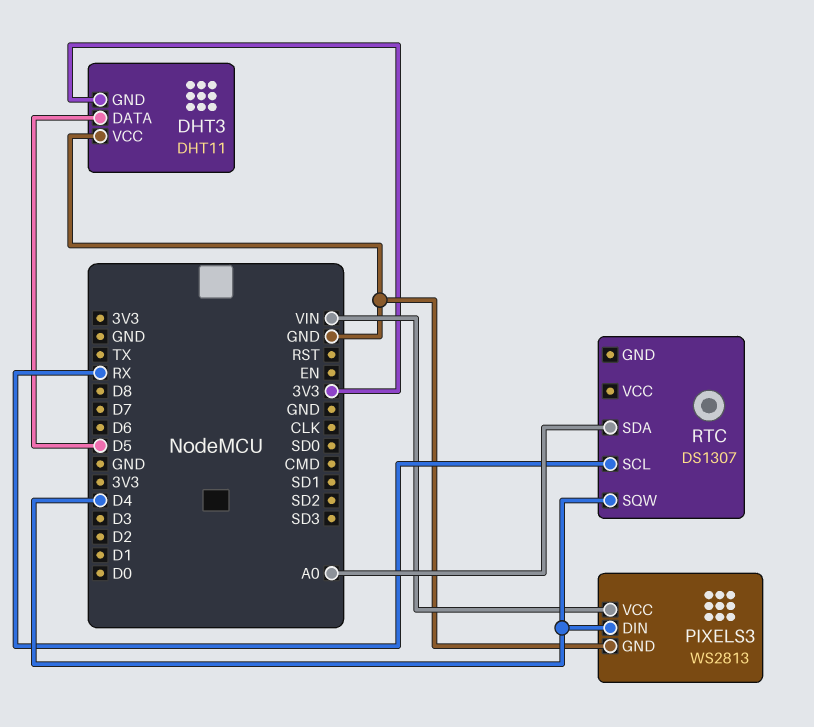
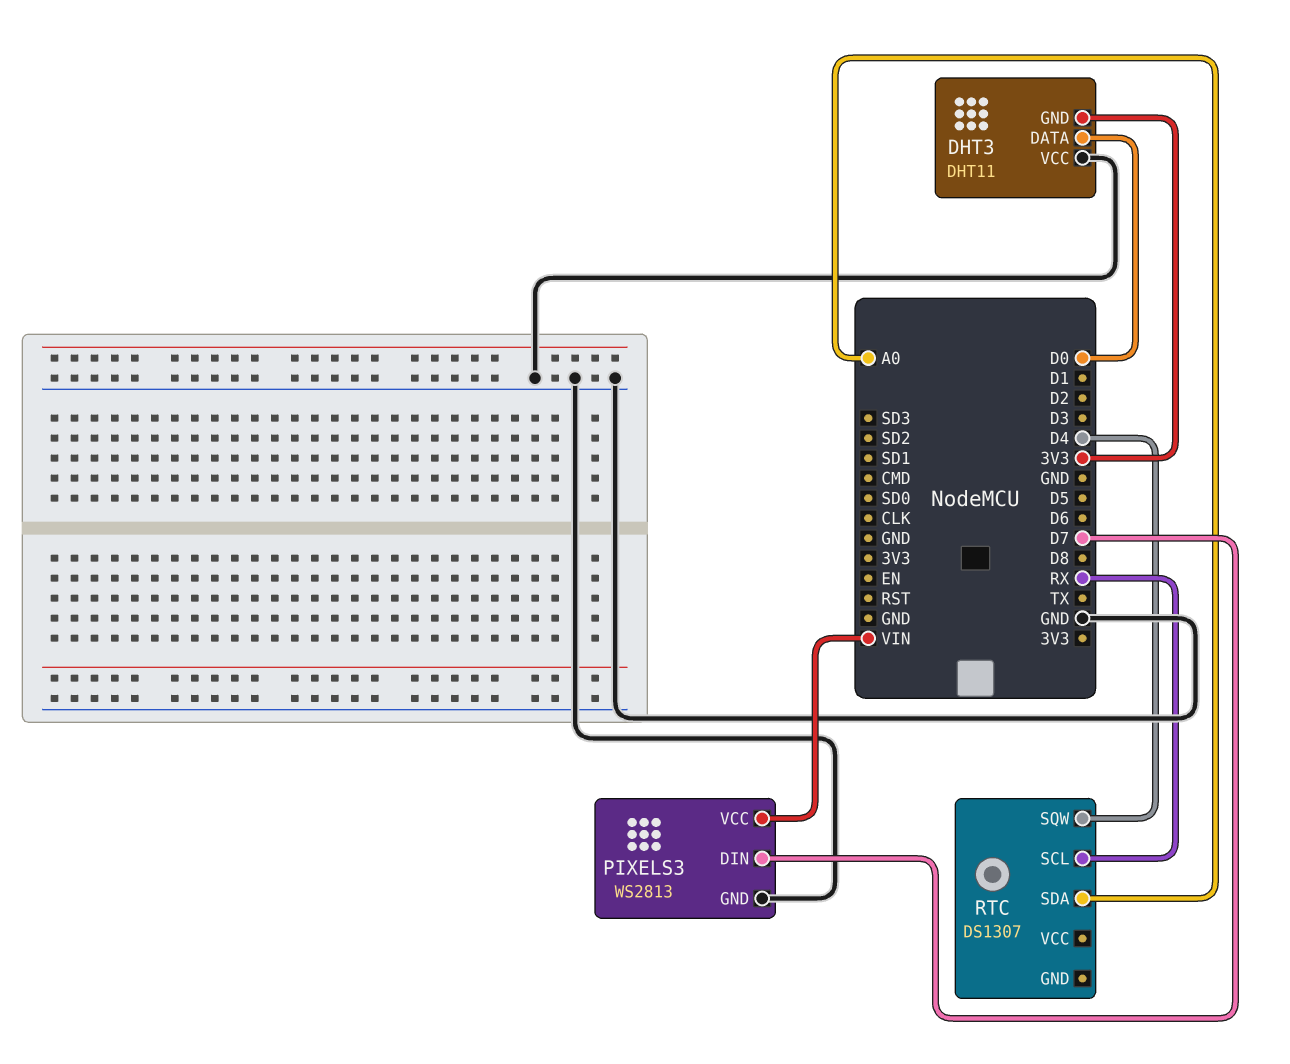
DHT3 pin DATA: D5 -> D0
PIXELS3 pin DIN: D4 -> D7

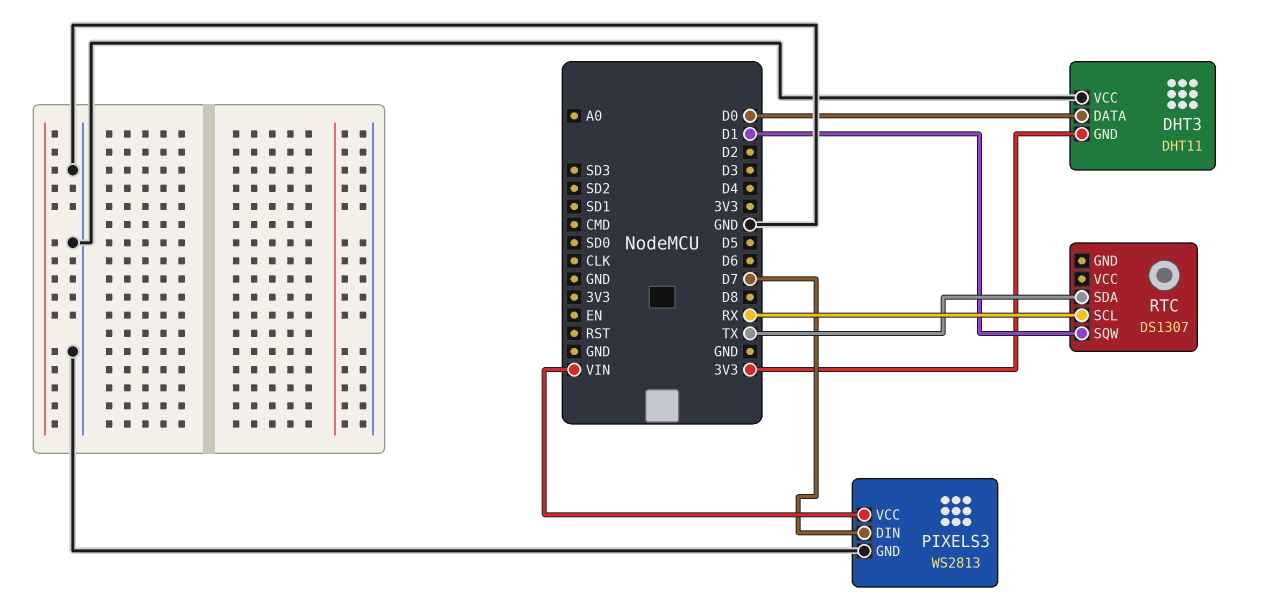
RTC pin SDA: A0 -> TX
RTC pin SQW: D4 -> D1

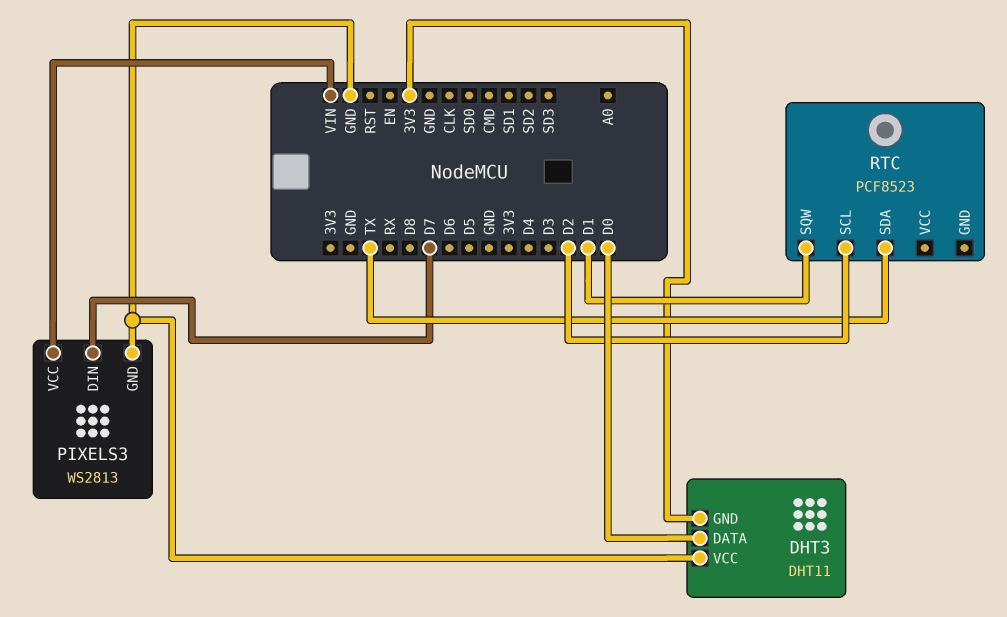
RTC: DS1307 -> PCF8523
RTC pin SCL: RX -> D2

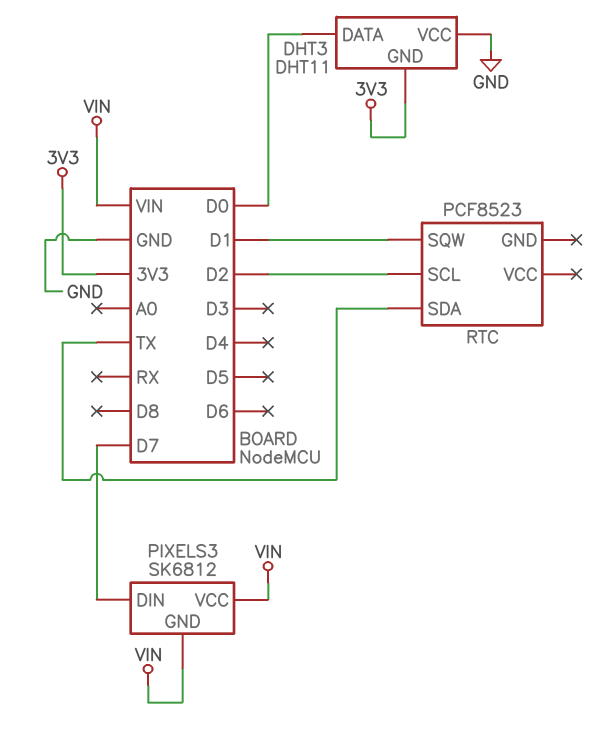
PIXELS3: WS2813 -> SK6812
PIXELS3 pin GND: GND -> VIN

